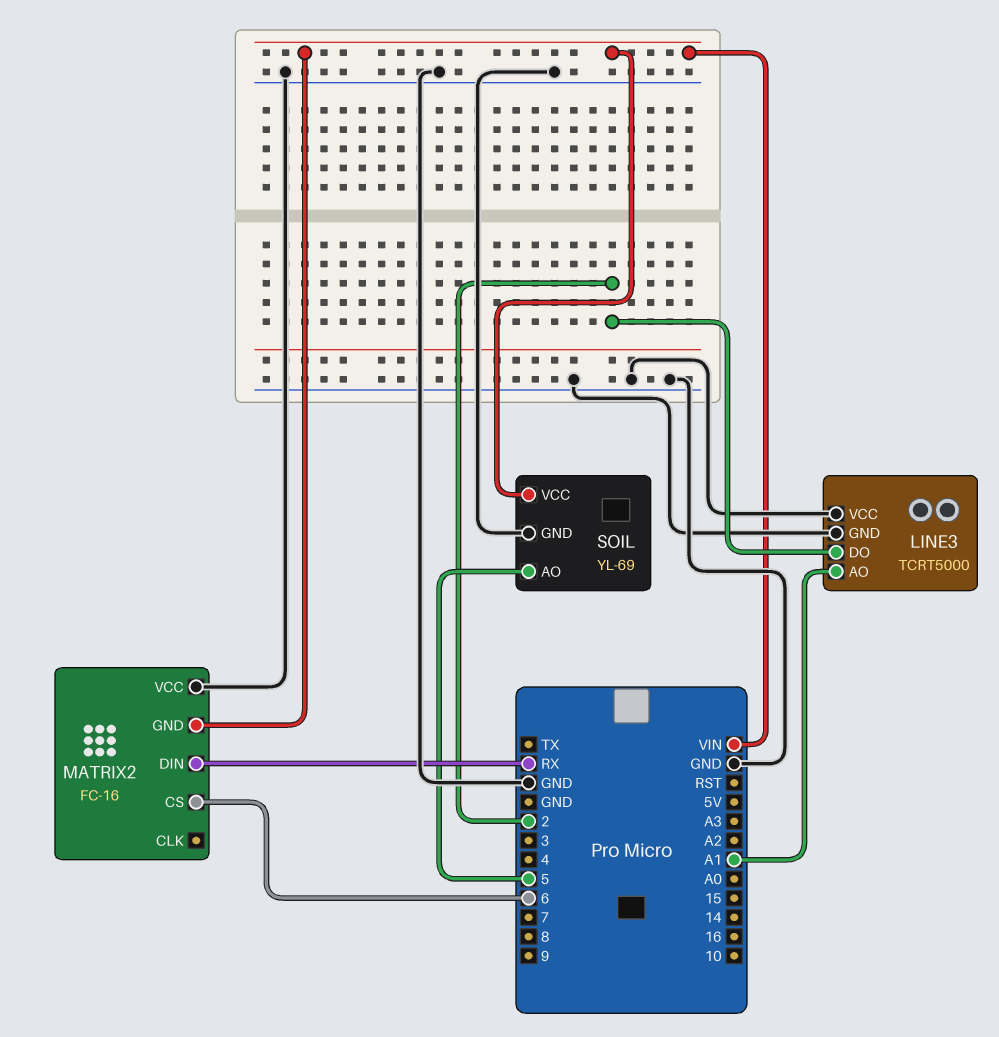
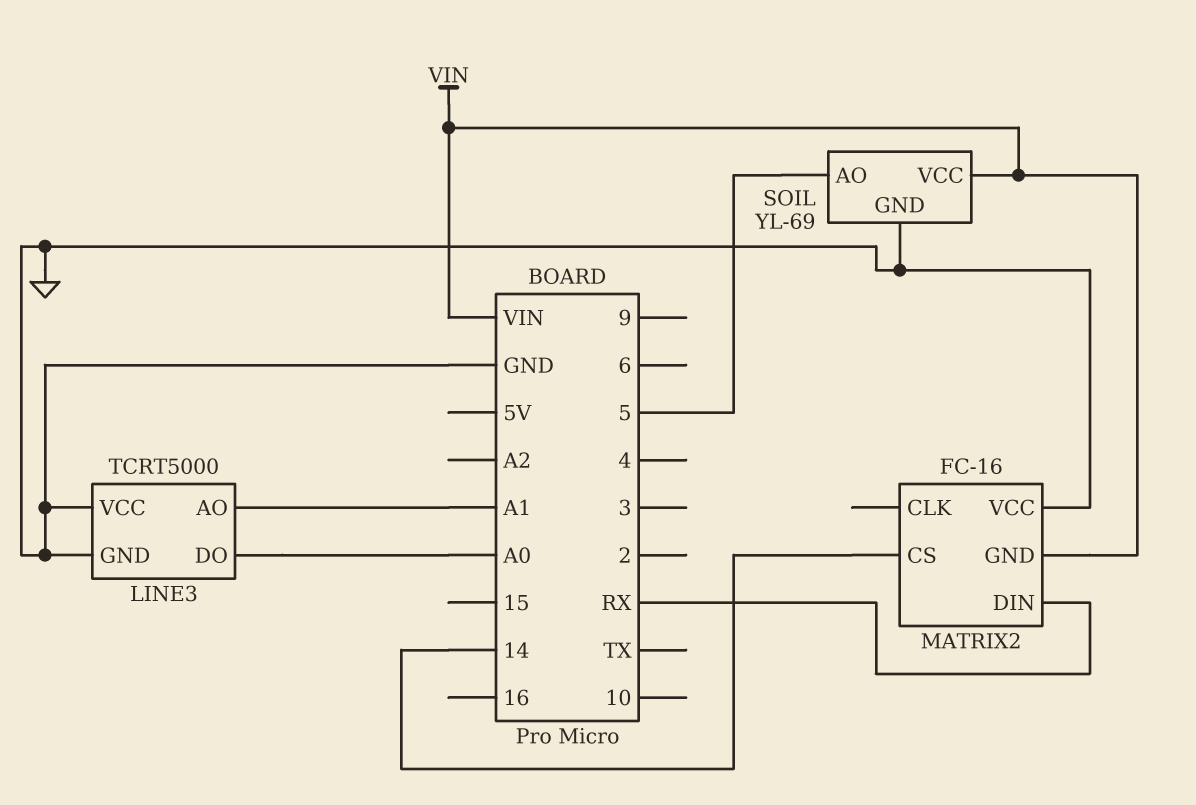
LINE3 pin DO: 2 -> A0
MATRIX2 pin CS: 6 -> 14

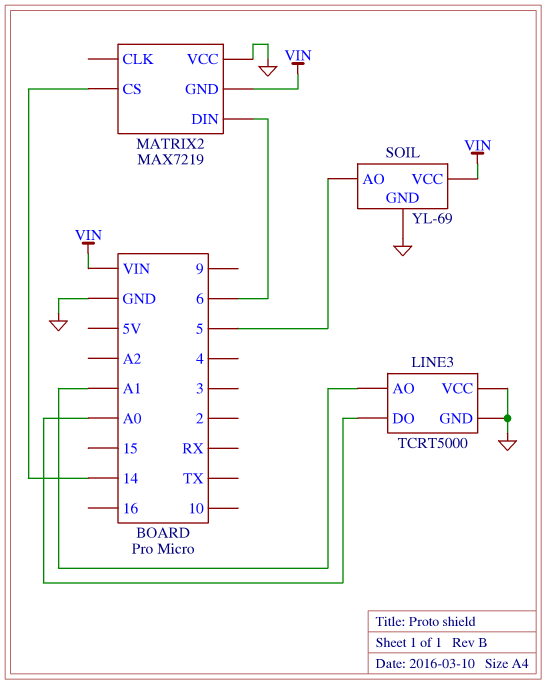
MATRIX2: FC-16 -> MAX7219
MATRIX2 pin DIN: RX -> 6

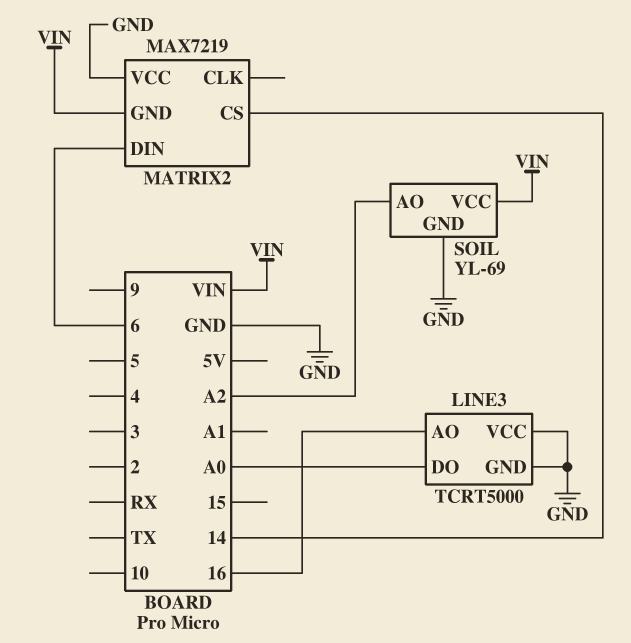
LINE3 pin AO: A1 -> 16
SOIL pin AO: 5 -> A2

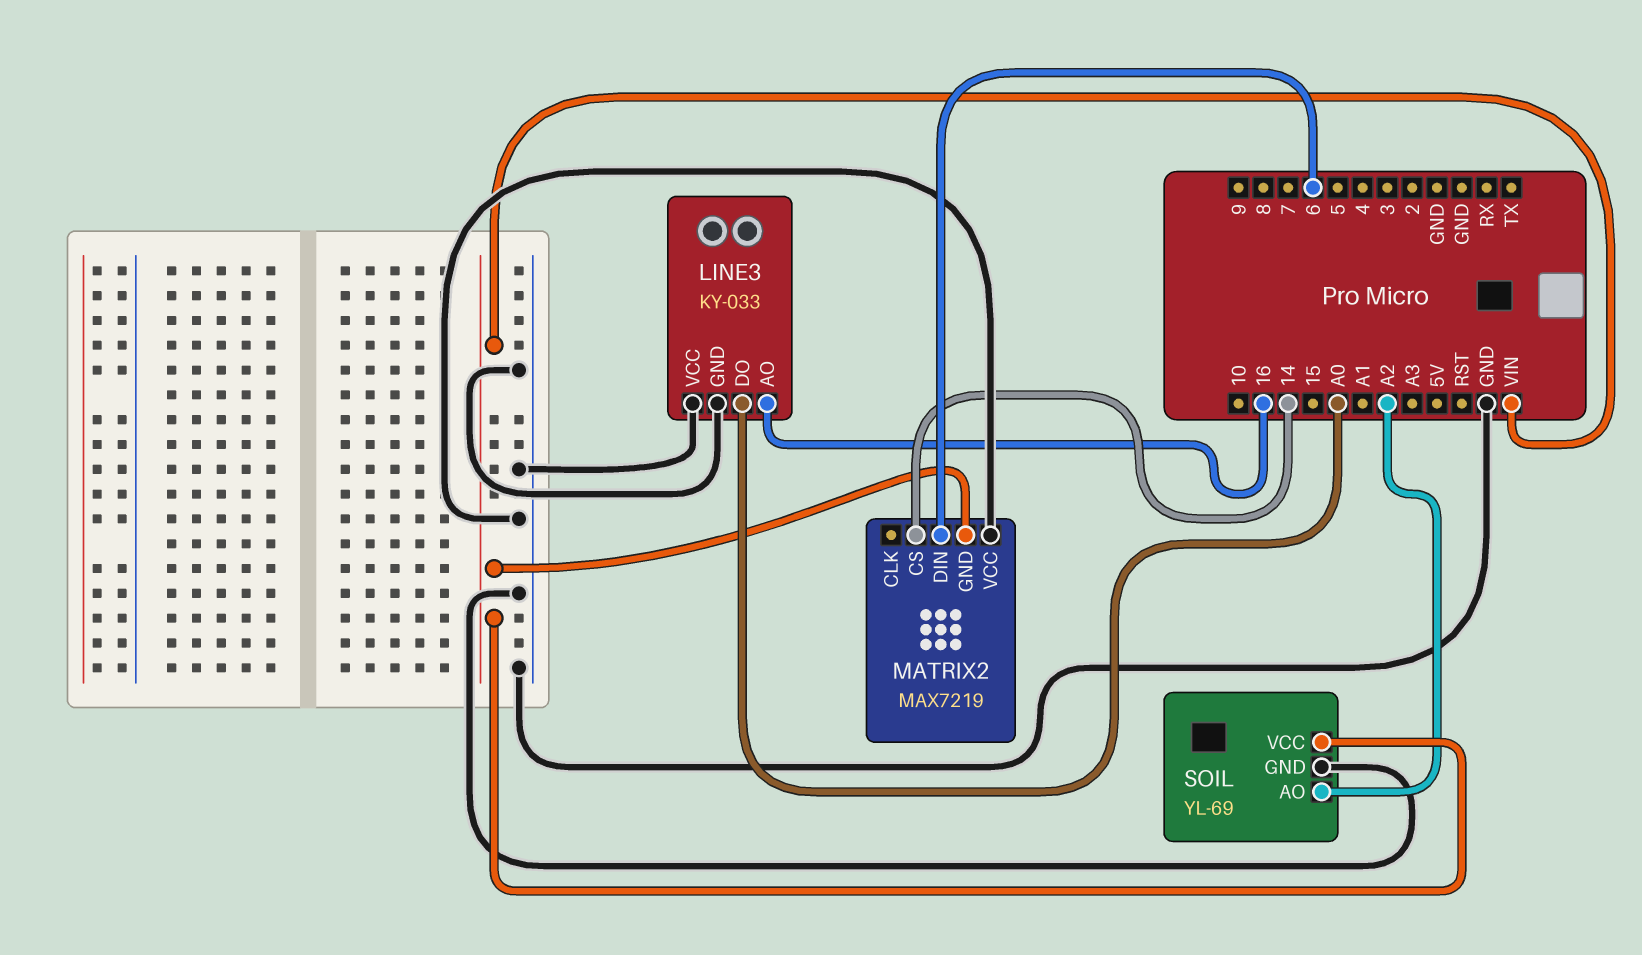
LINE3: TCRT5000 -> KY-033

